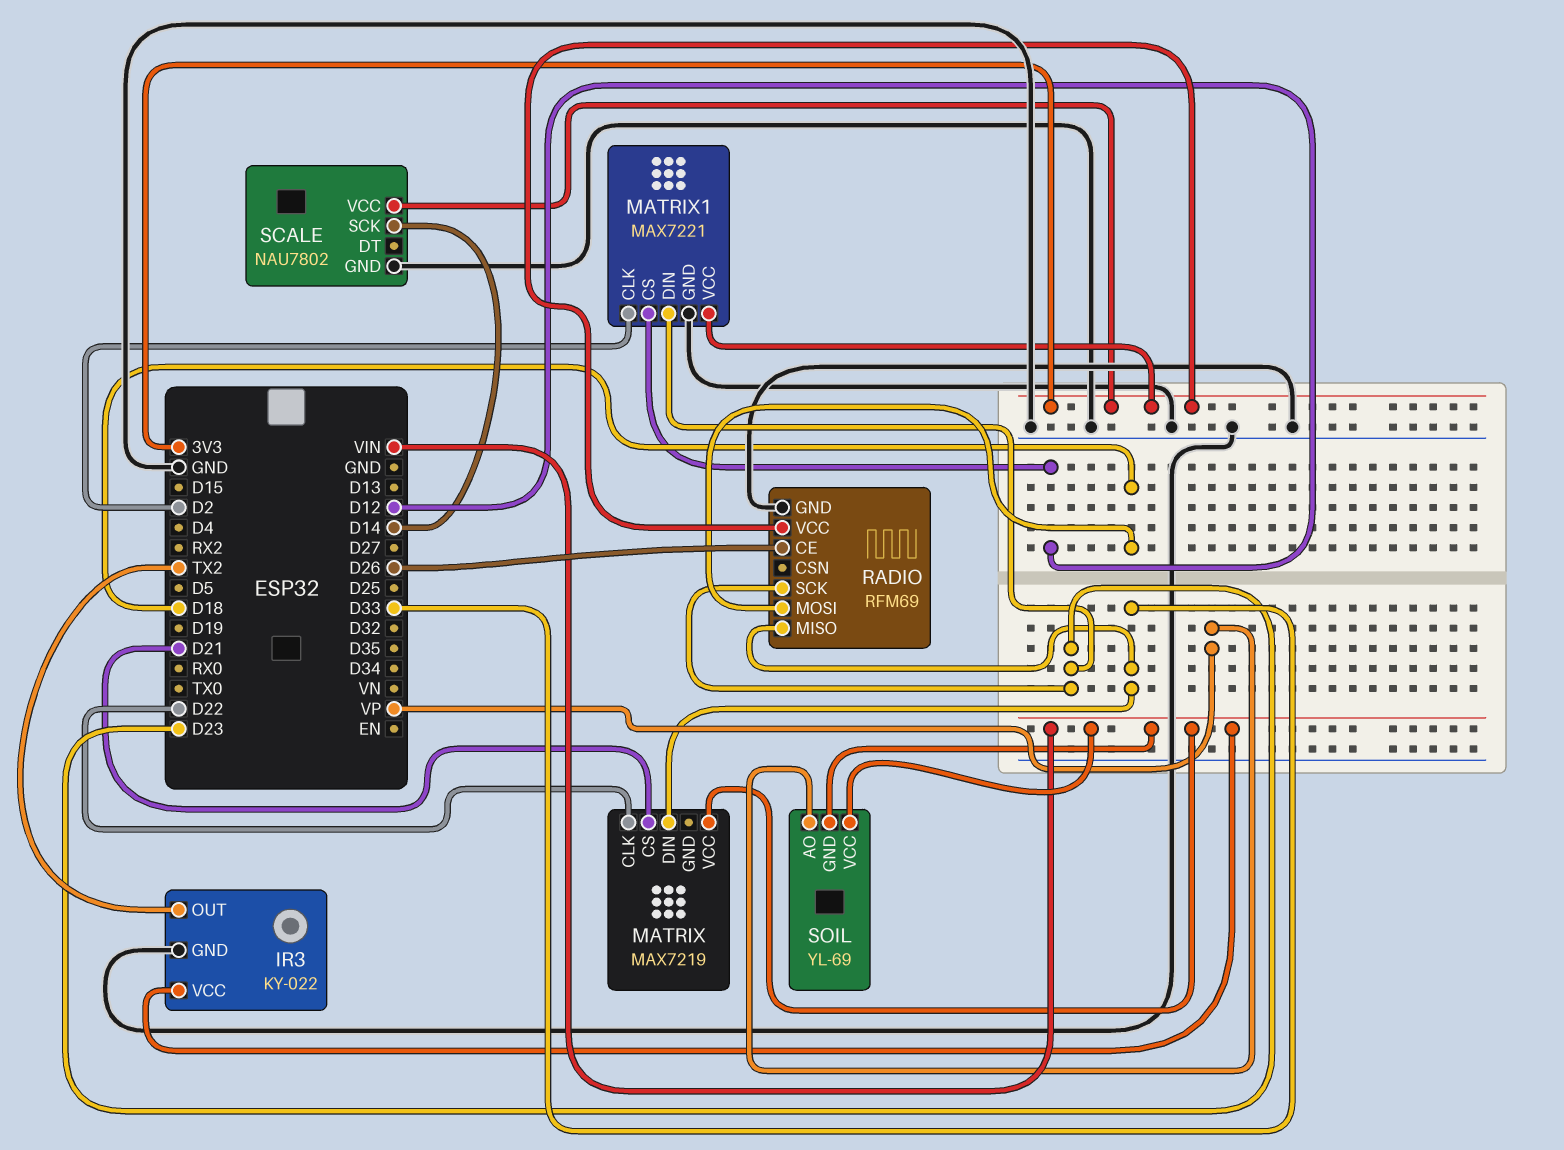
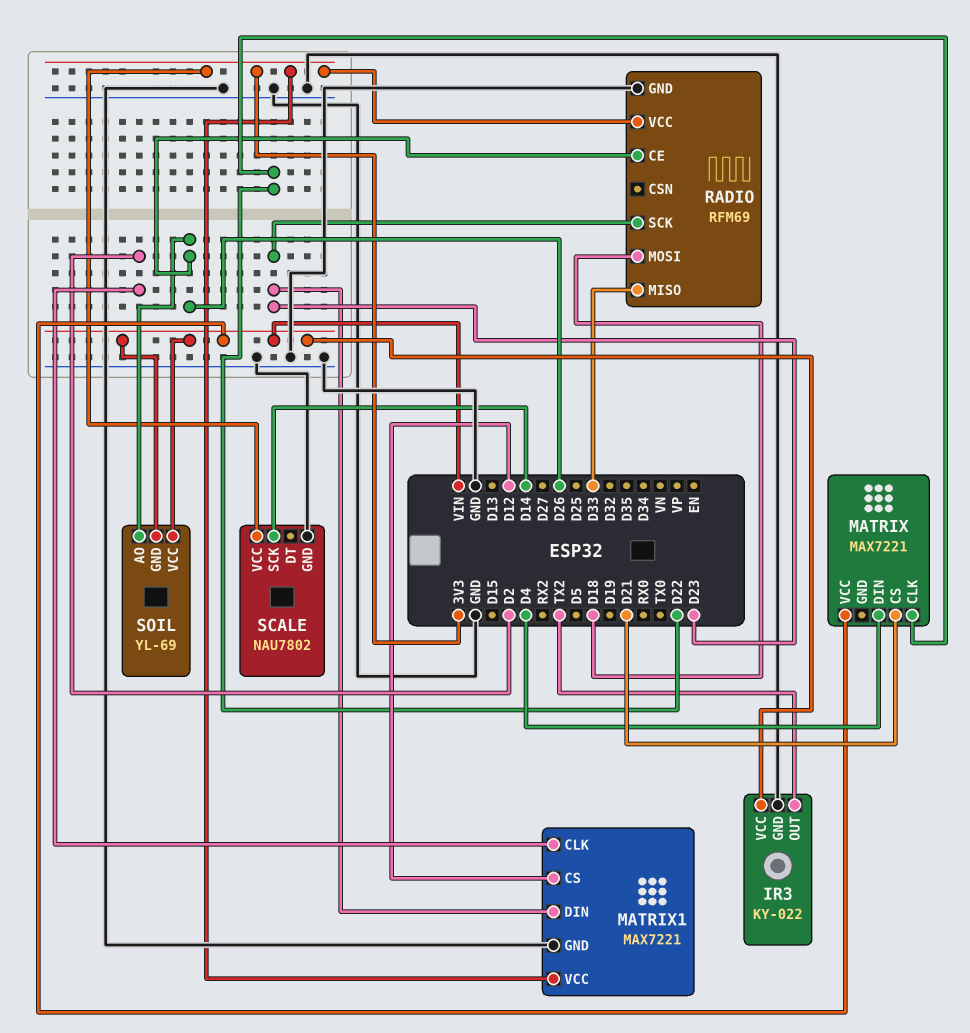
MATRIX: MAX7219 -> MAX7221
MATRIX pin DIN: D33 -> D4
SOIL pin AO: VP -> D26

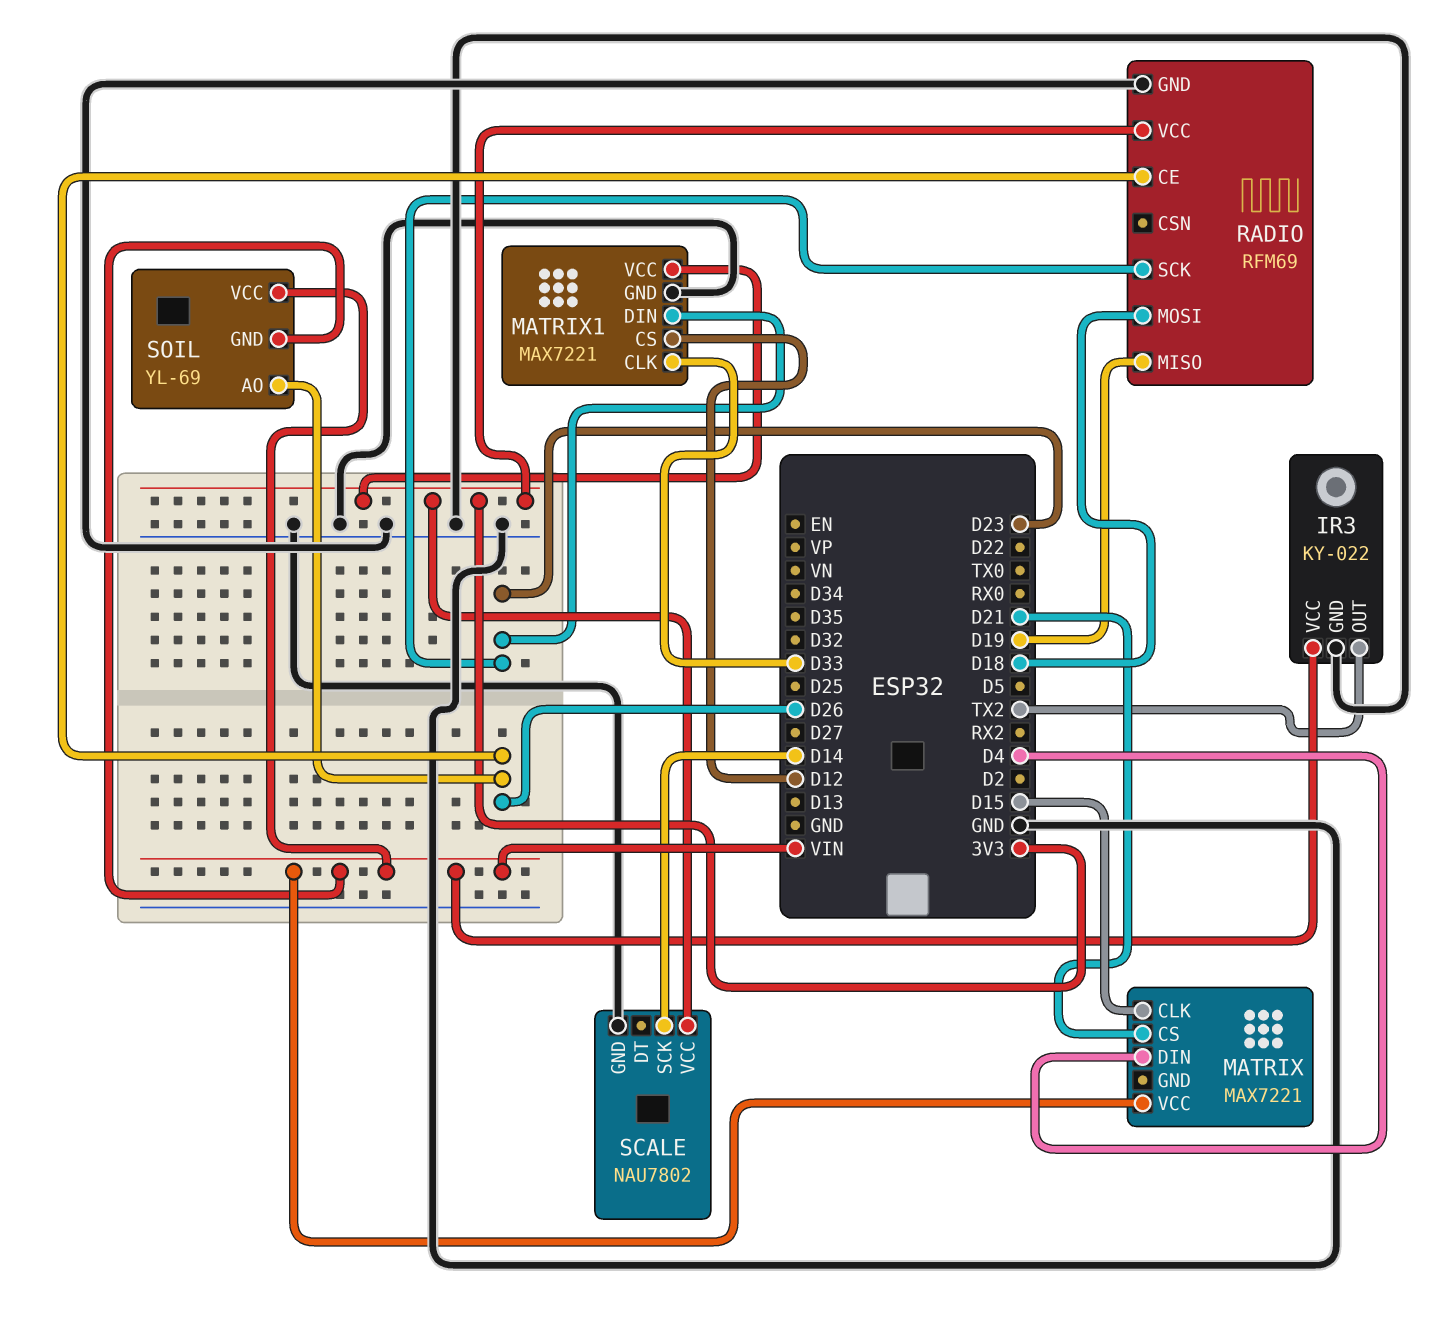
MATRIX pin CLK: D22 -> D15
MATRIX1 pin CLK: D2 -> D33
RADIO pin MISO: D33 -> D19

